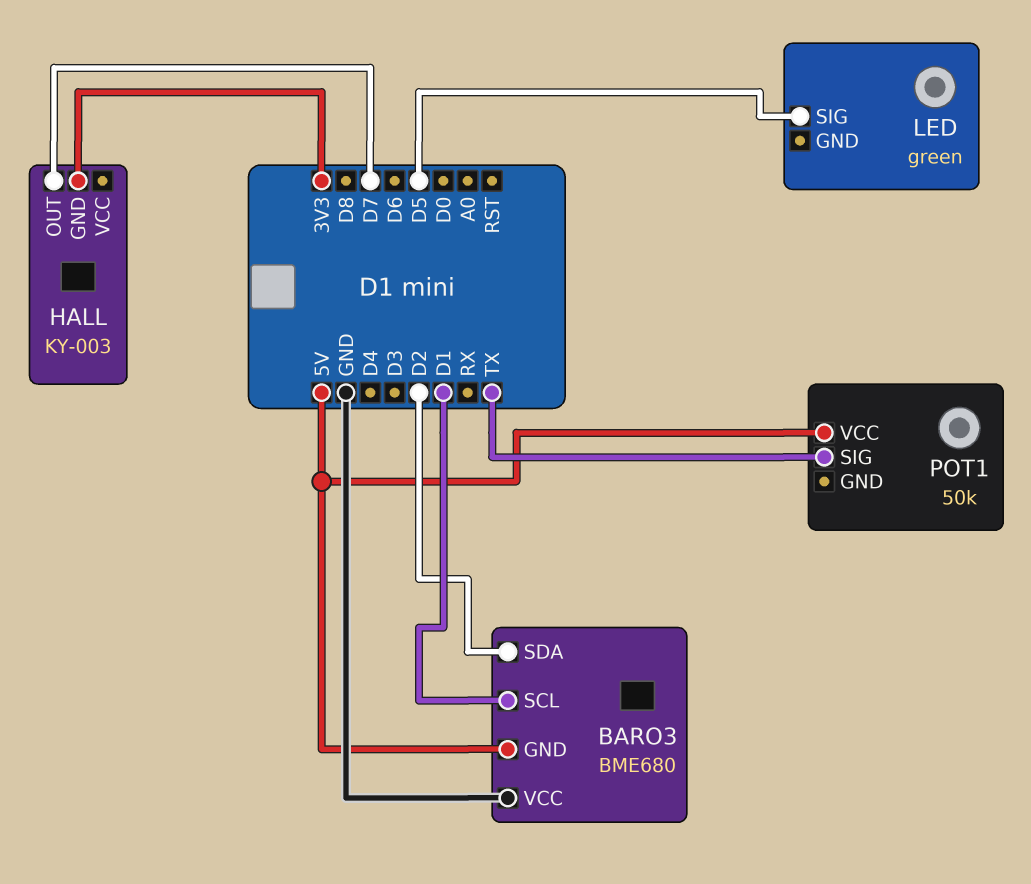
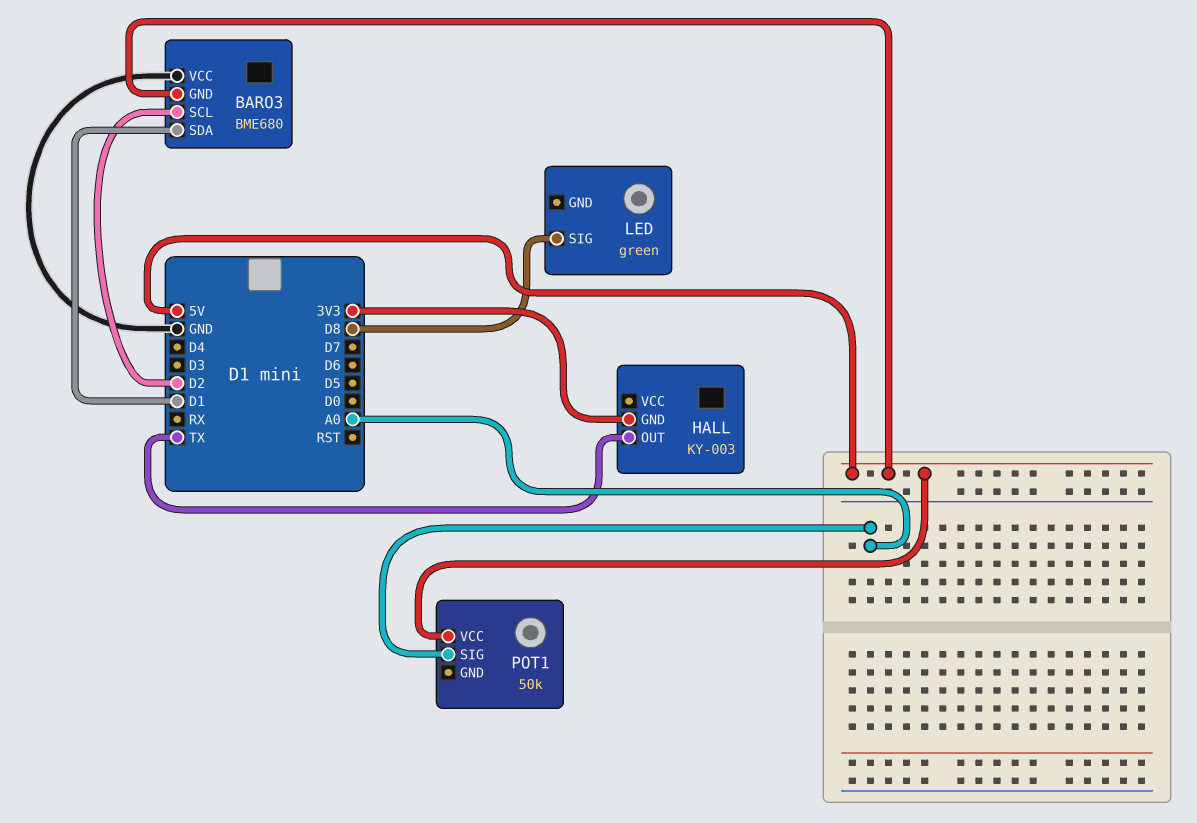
BARO3 pin SCL: D1 -> D2
BARO3 pin SDA: D2 -> D1
HALL pin OUT: D7 -> TX
LED pin SIG: D5 -> D8
POT1 pin SIG: TX -> A0

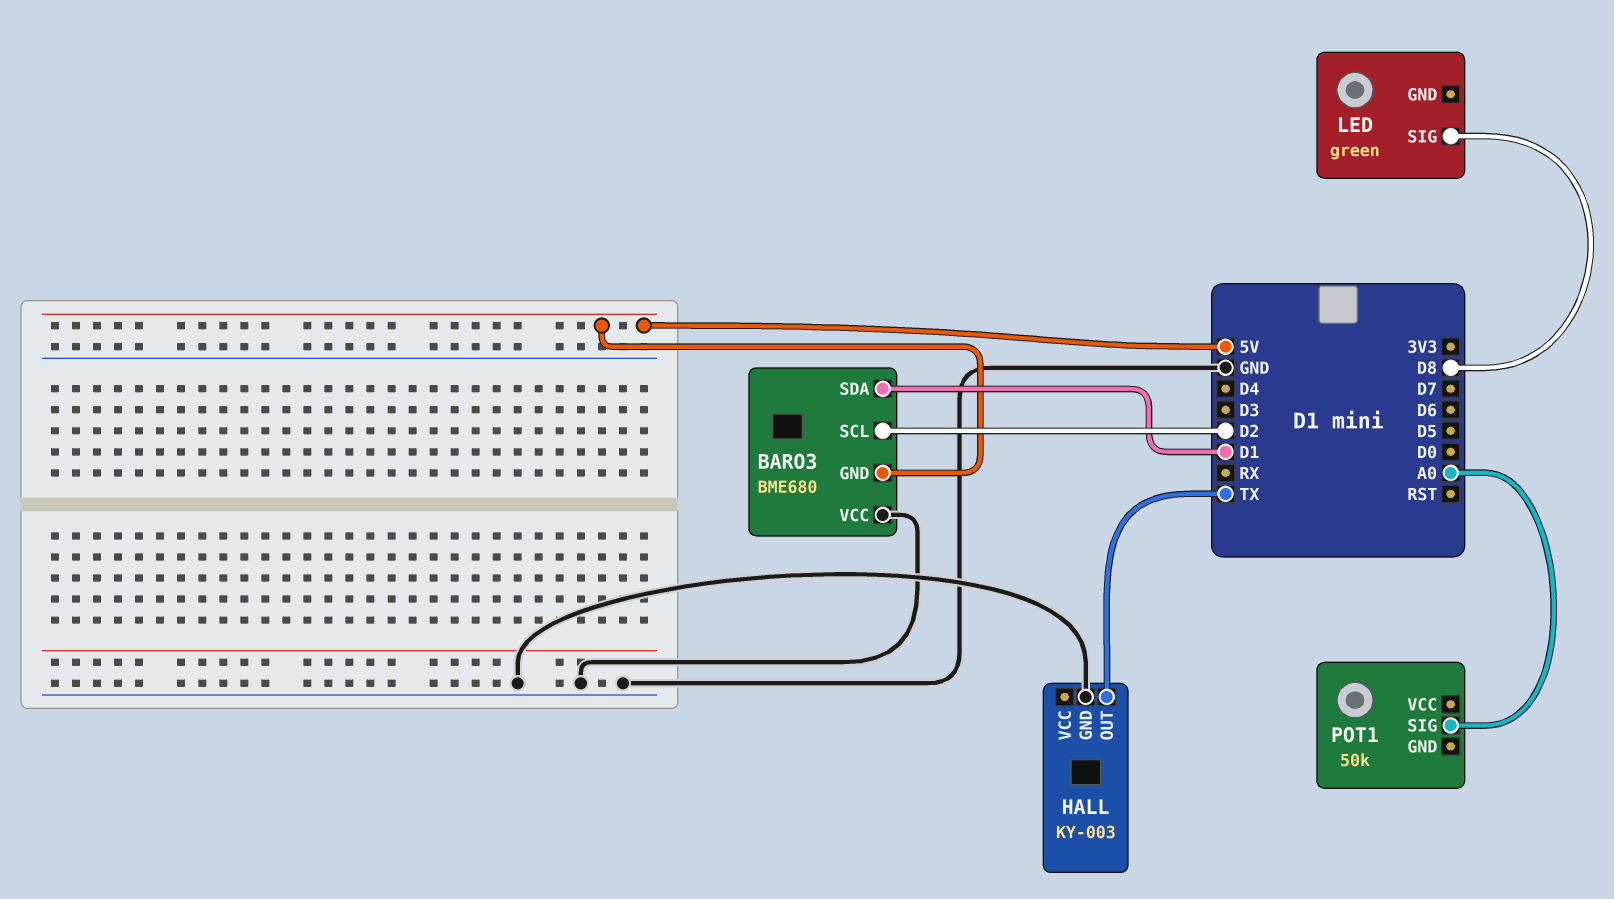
HALL pin GND: 3V3 -> GND
POT1 pin VCC: 5V -> none

